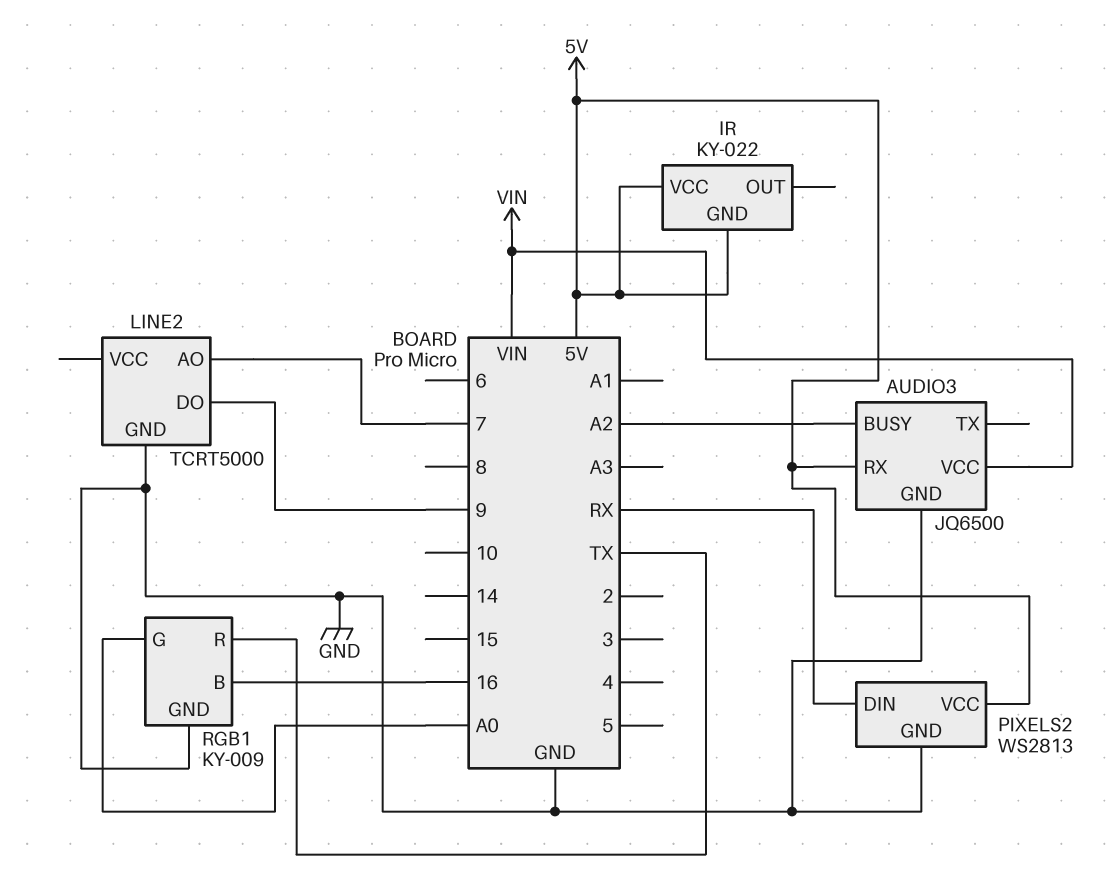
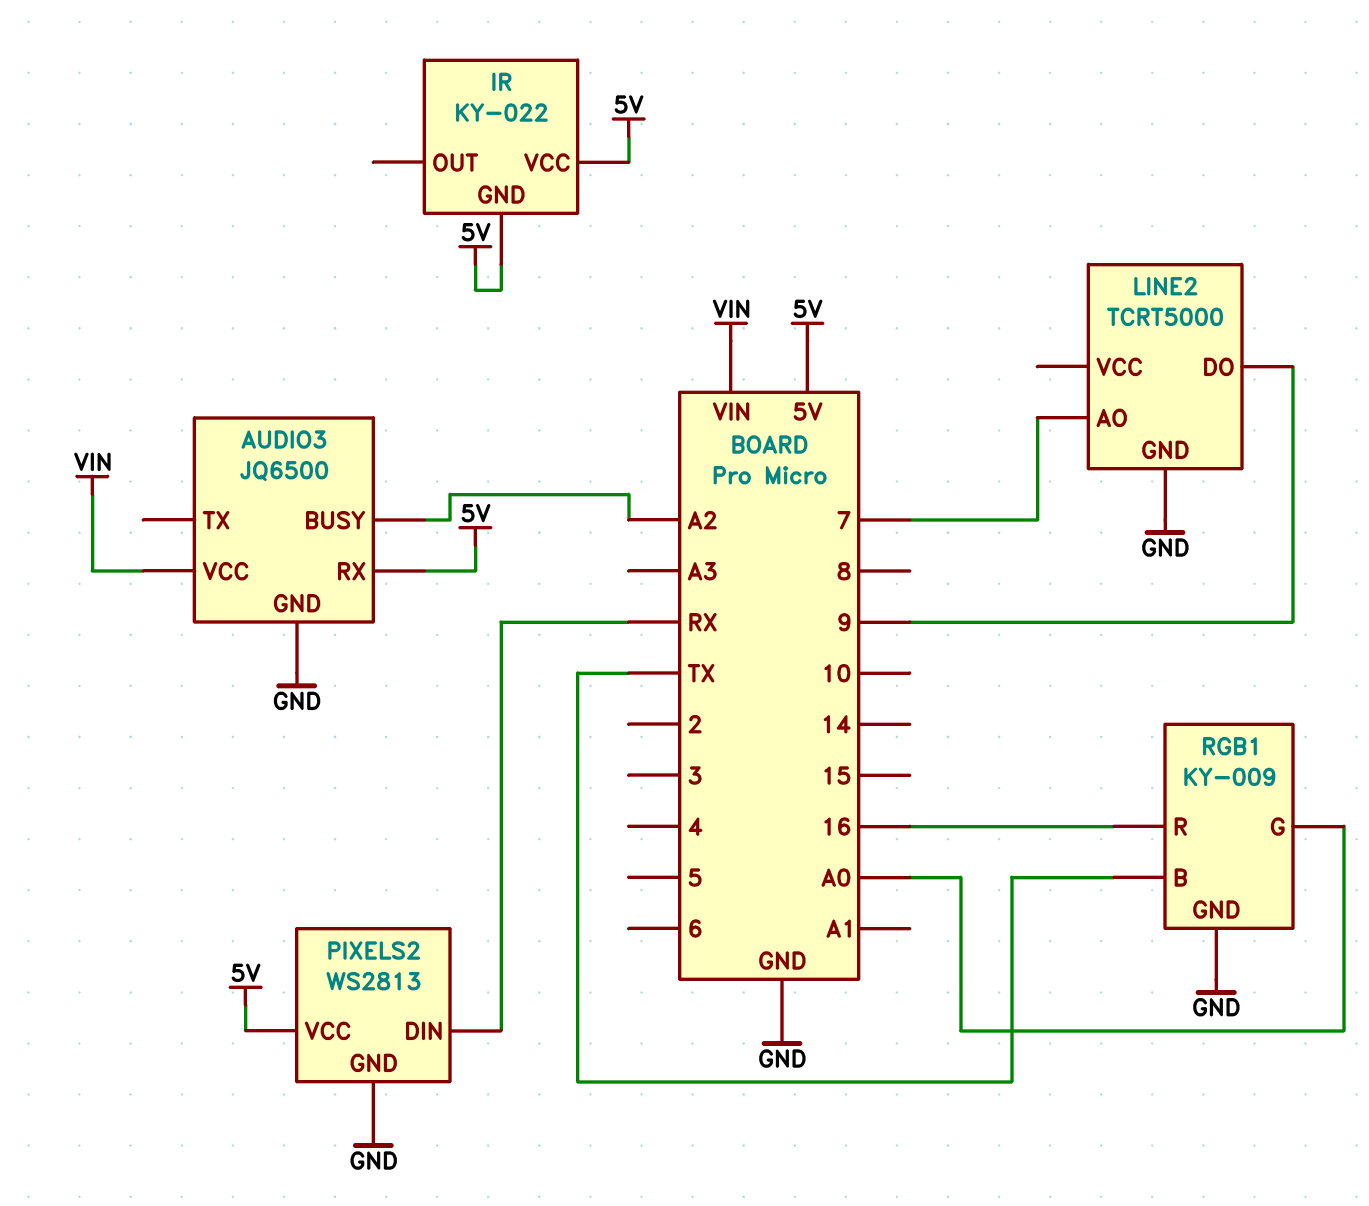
RGB1 pin B: 16 -> TX
RGB1 pin R: TX -> 16

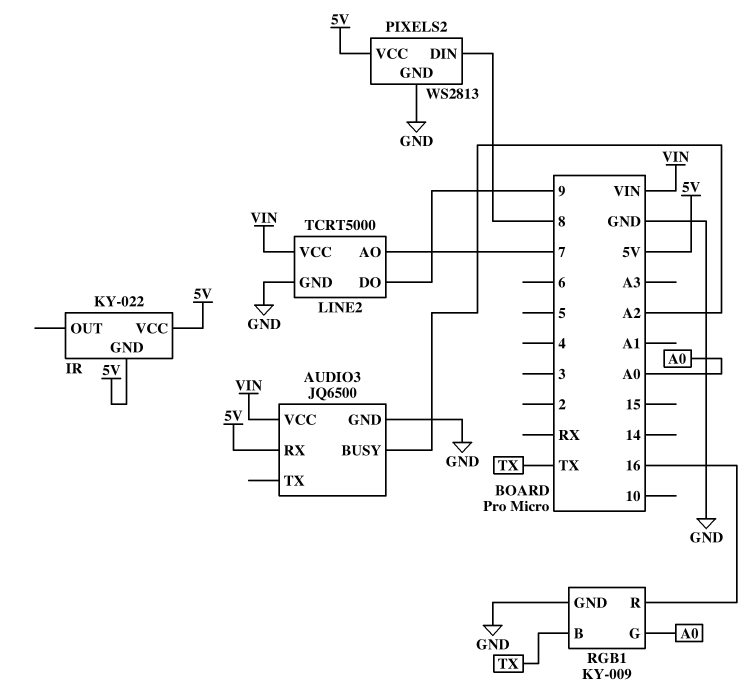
LINE2 pin VCC: none -> VIN
PIXELS2 pin DIN: RX -> 8

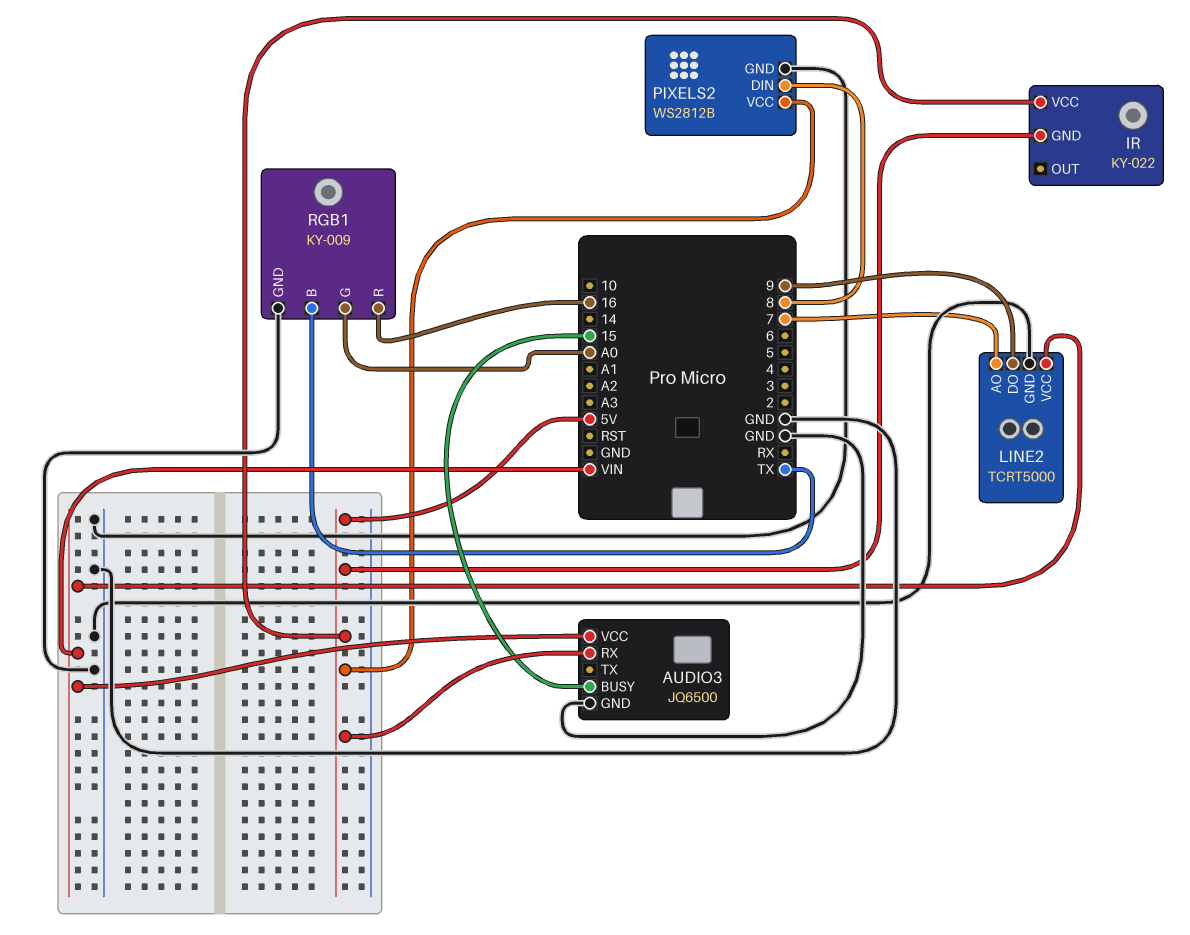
AUDIO3 pin BUSY: A2 -> 15
PIXELS2: WS2813 -> WS2812B

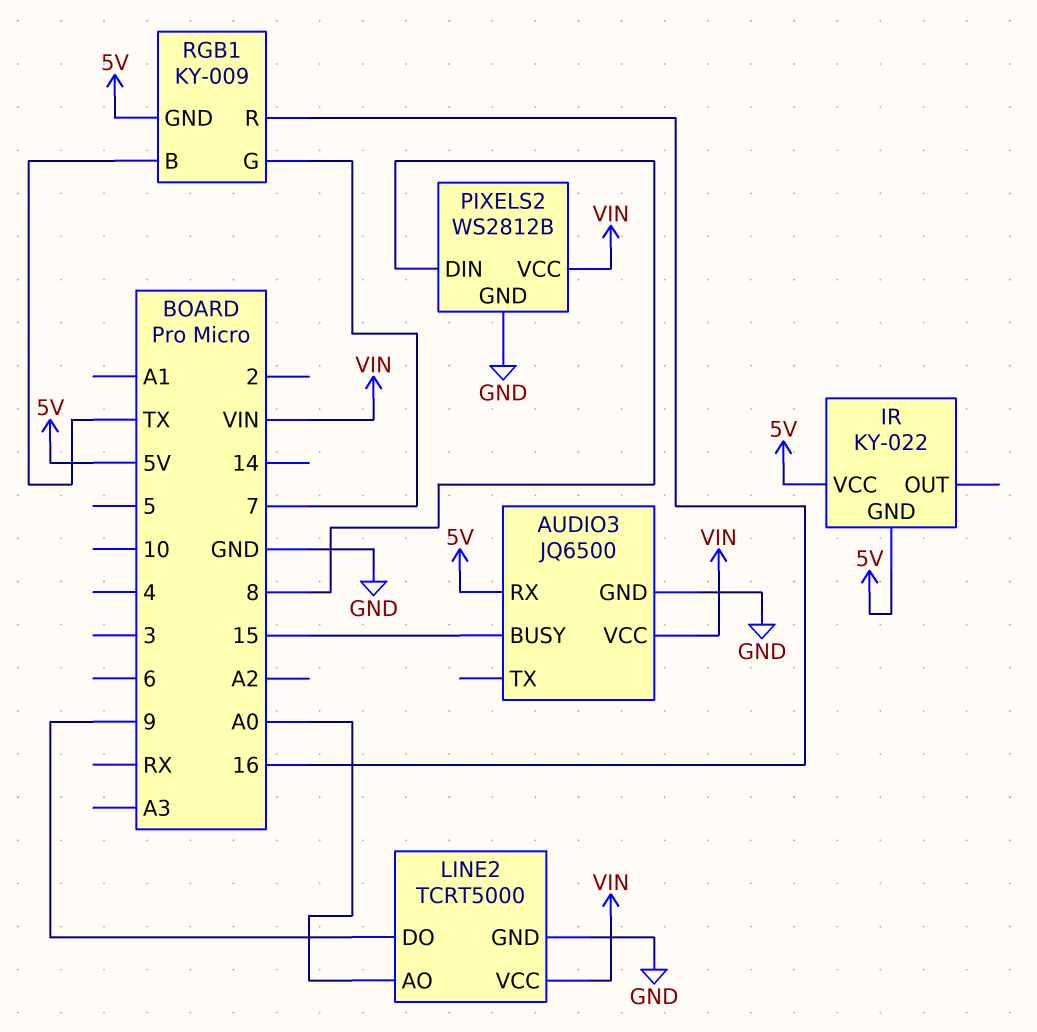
LINE2 pin AO: 7 -> A0
PIXELS2 pin VCC: 5V -> VIN
RGB1 pin G: A0 -> 7
RGB1 pin GND: GND -> 5V

